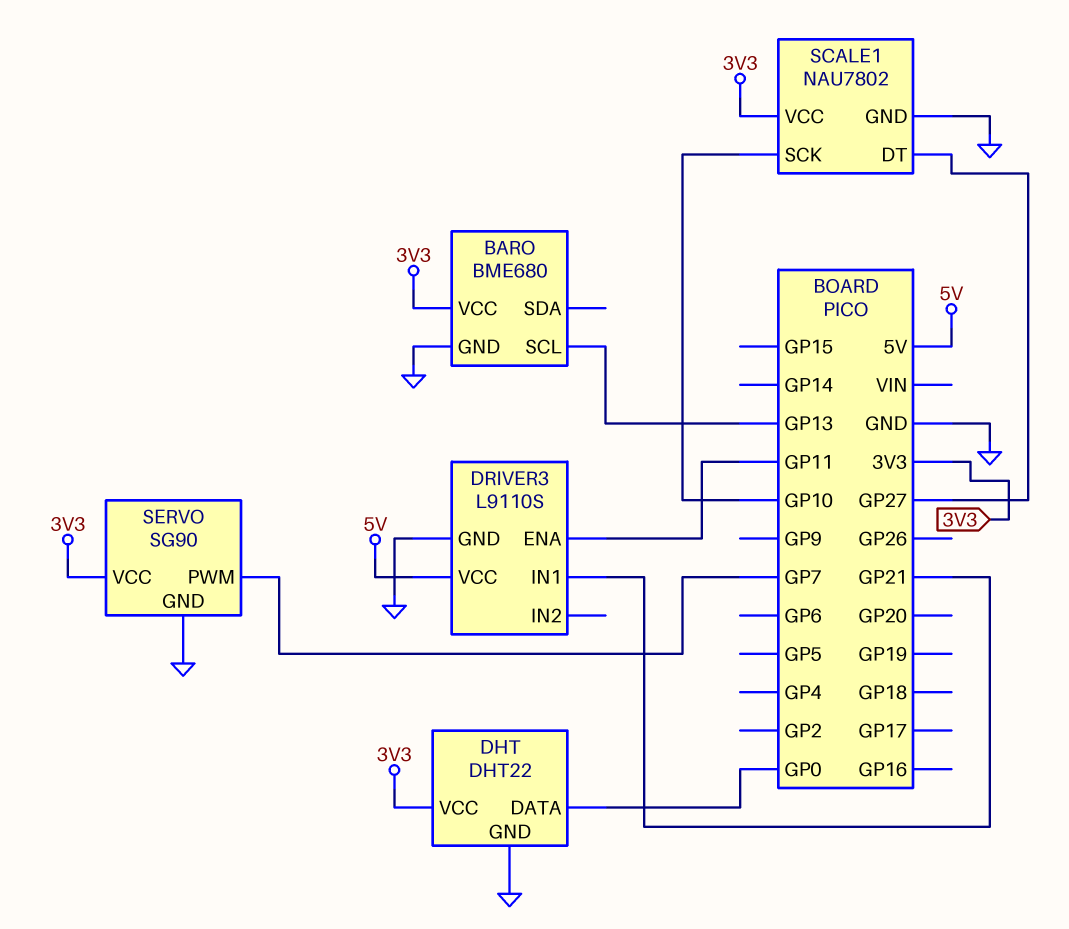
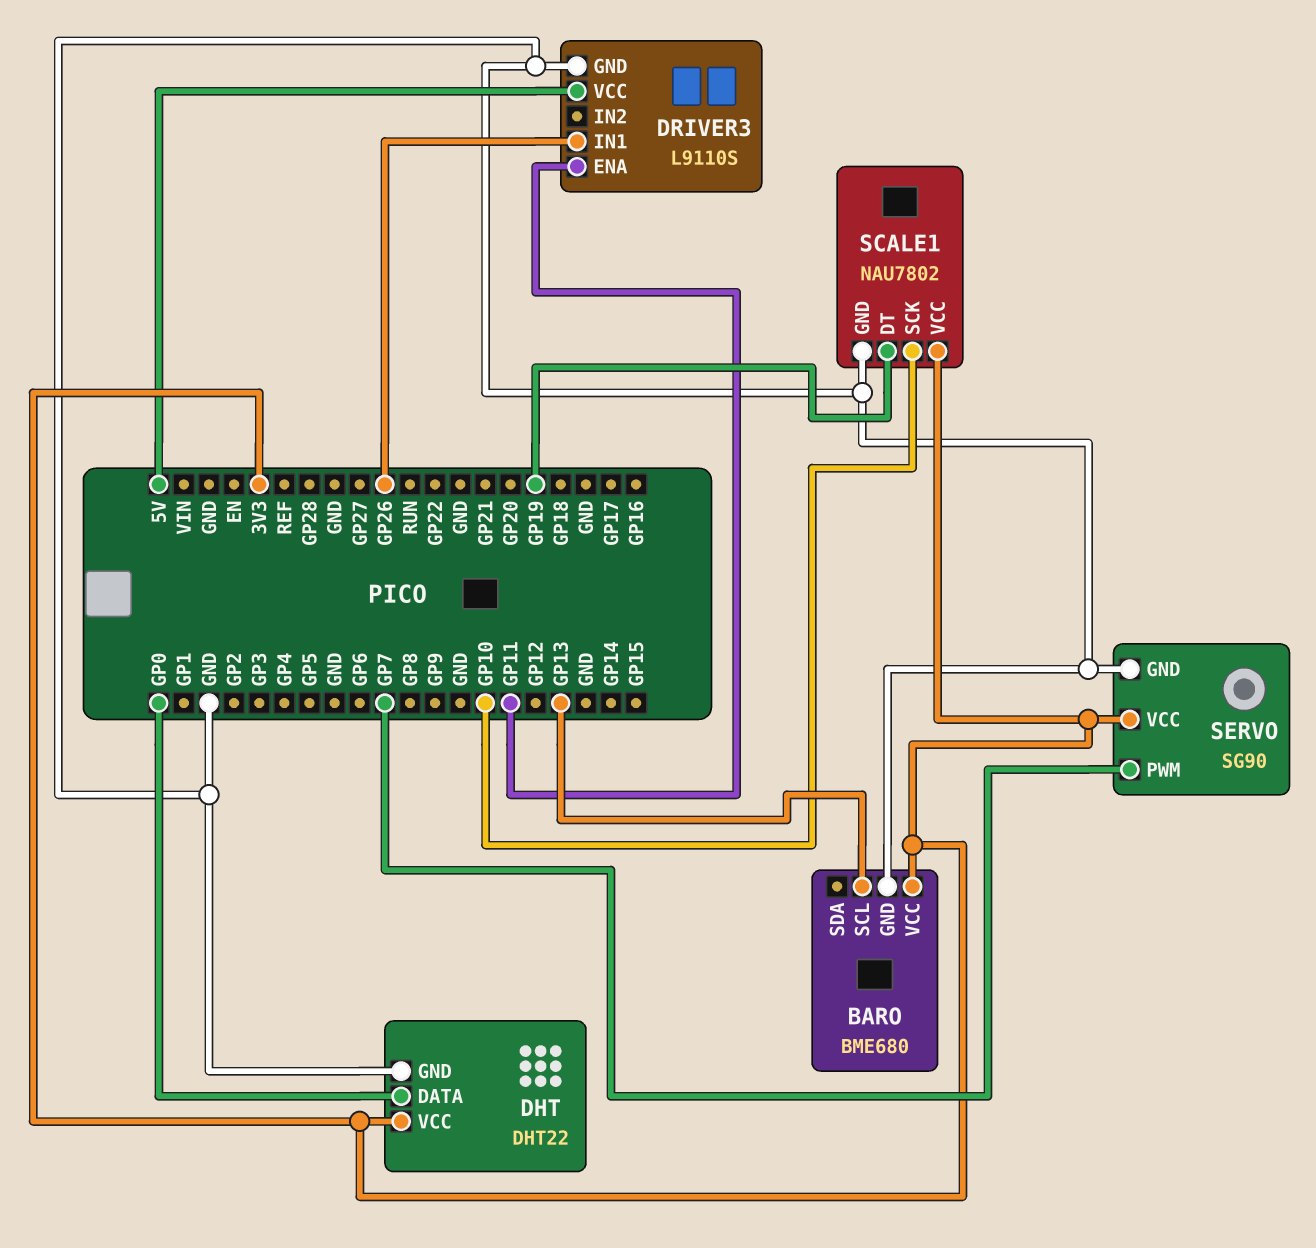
DRIVER3 pin IN1: GP21 -> GP26
SCALE1 pin DT: GP27 -> GP19

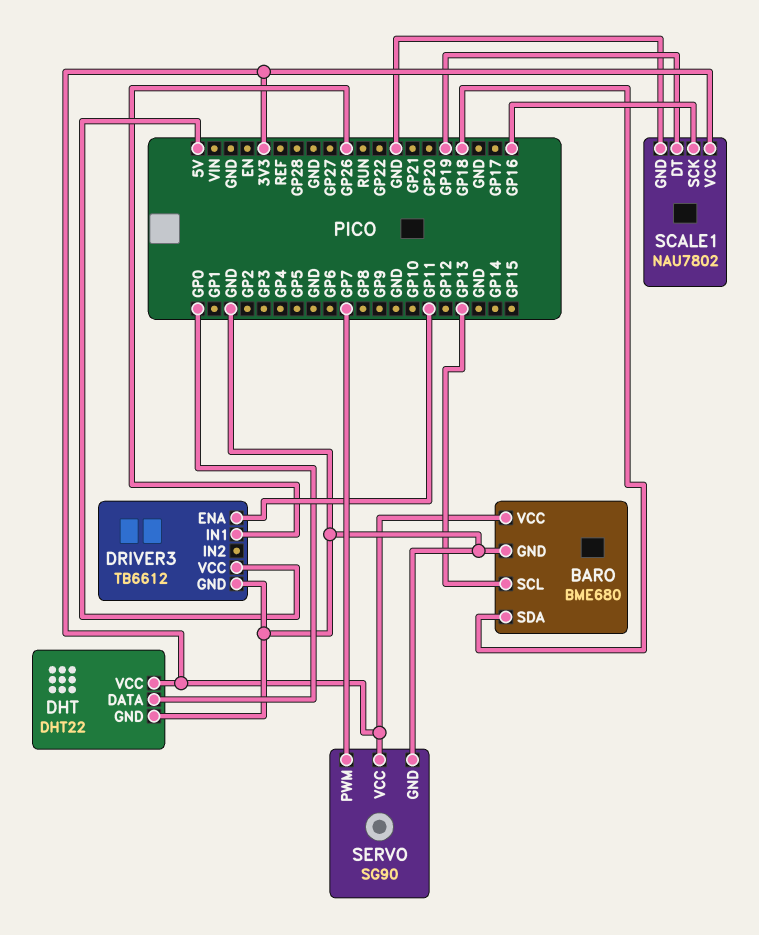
BARO pin SDA: none -> GP18
DRIVER3: L9110S -> TB6612
SCALE1 pin SCK: GP10 -> GP16

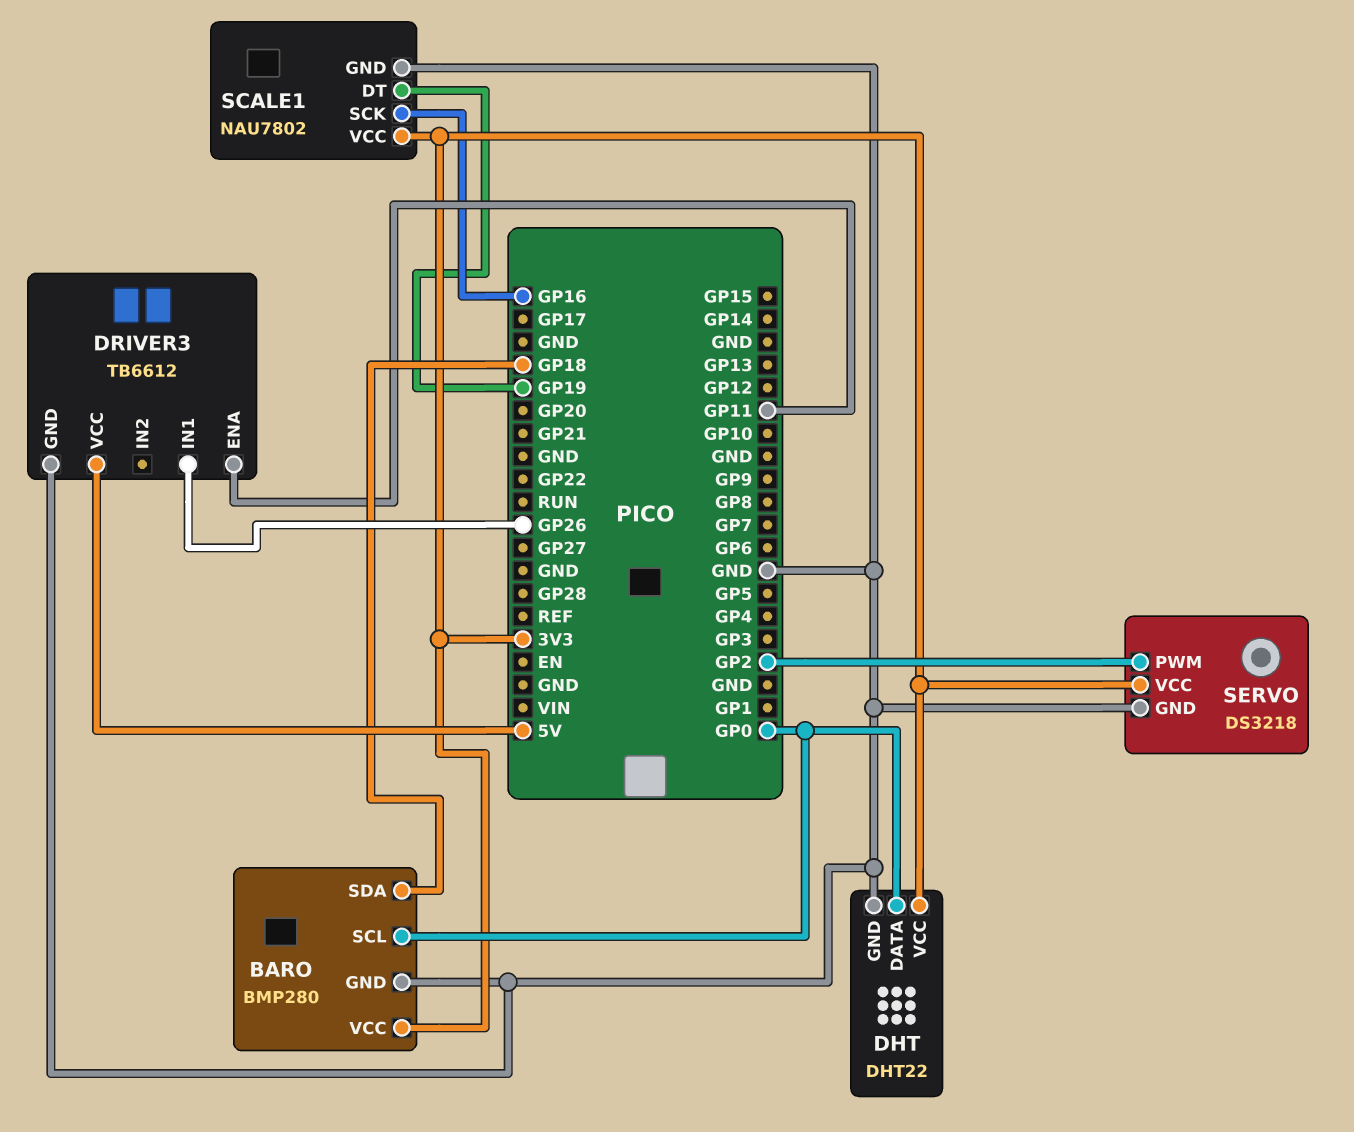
BARO: BME680 -> BMP280
BARO pin SCL: GP13 -> GP0
SERVO: SG90 -> DS3218
SERVO pin PWM: GP7 -> GP2

